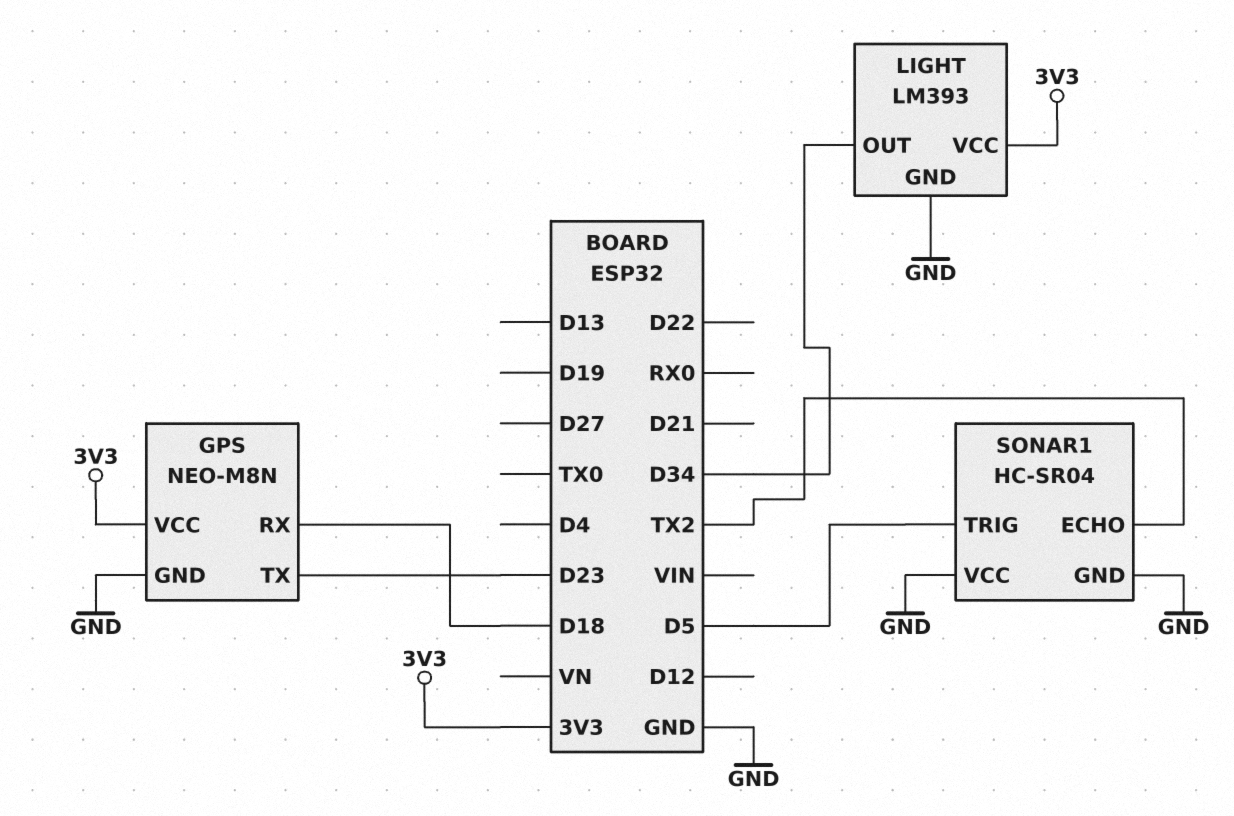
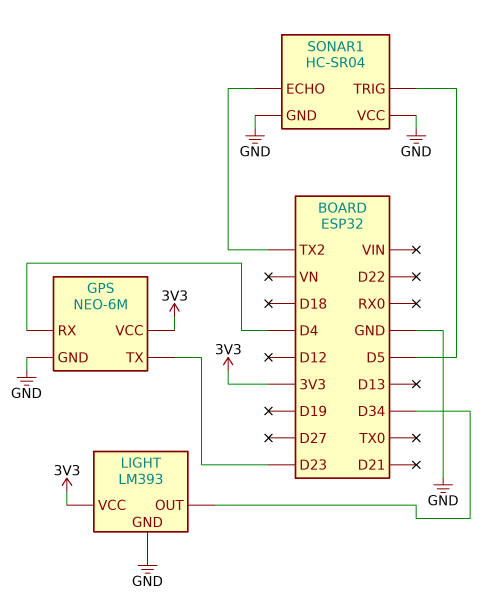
GPS: NEO-M8N -> NEO-6M
GPS pin RX: D18 -> D4

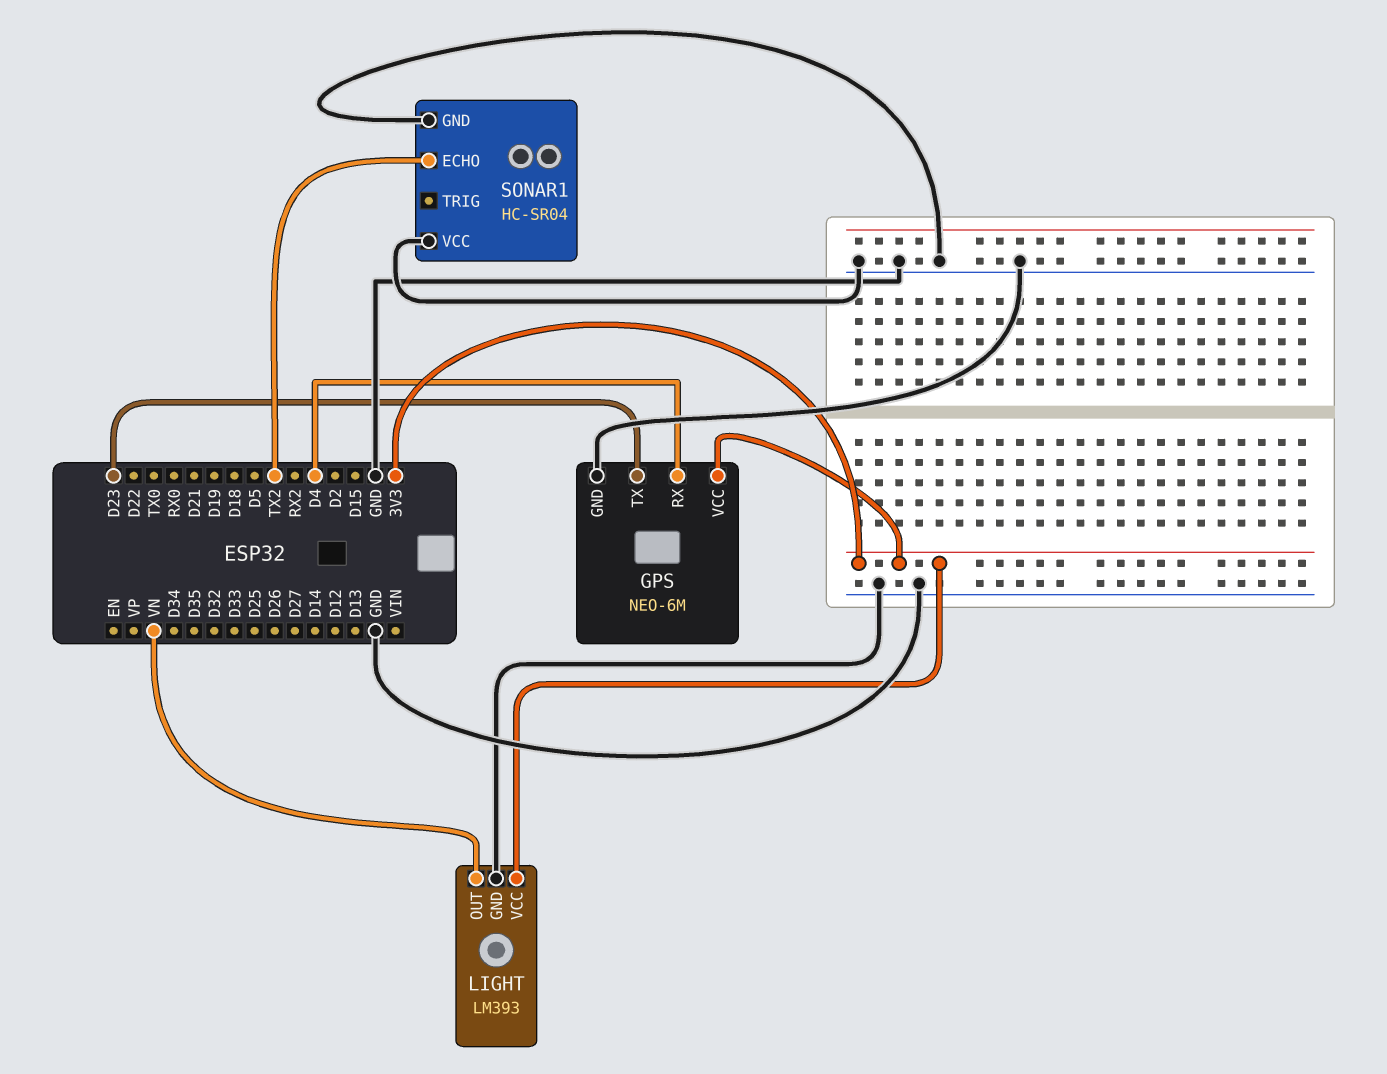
LIGHT pin OUT: D34 -> VN
SONAR1 pin TRIG: D5 -> none

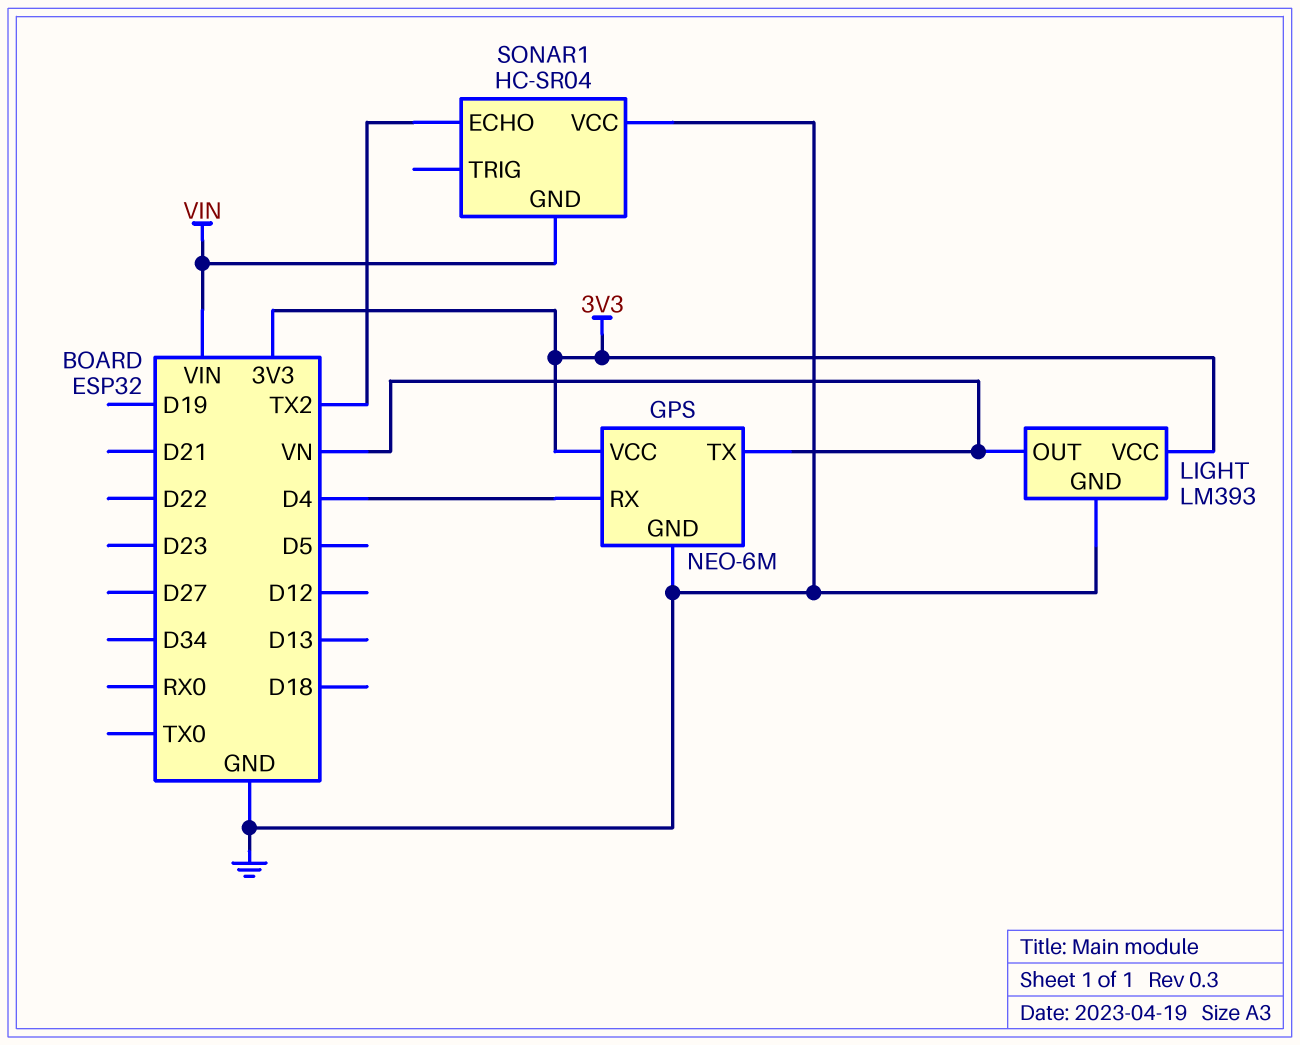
GPS pin TX: D23 -> VN
SONAR1 pin GND: GND -> VIN

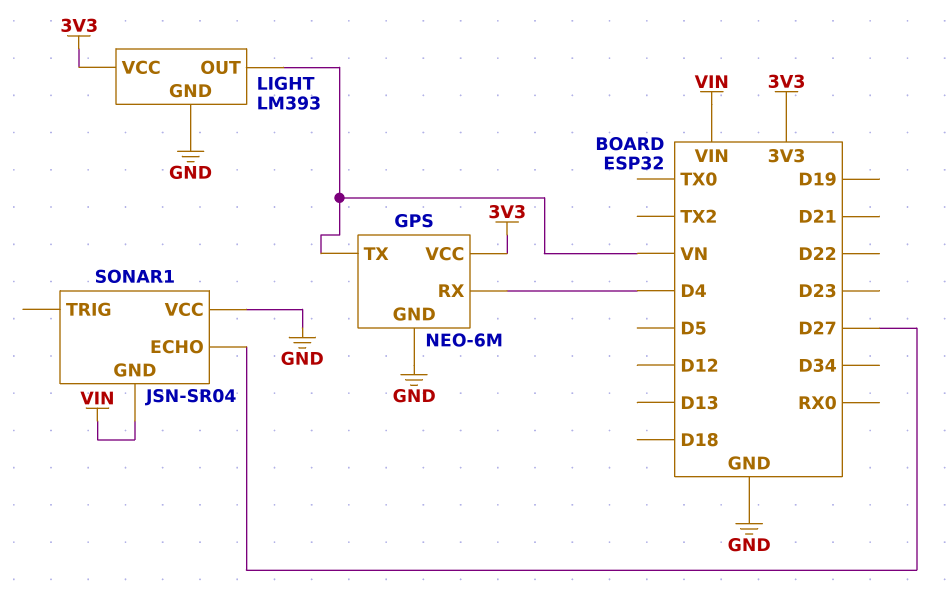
SONAR1: HC-SR04 -> JSN-SR04
SONAR1 pin ECHO: TX2 -> D27

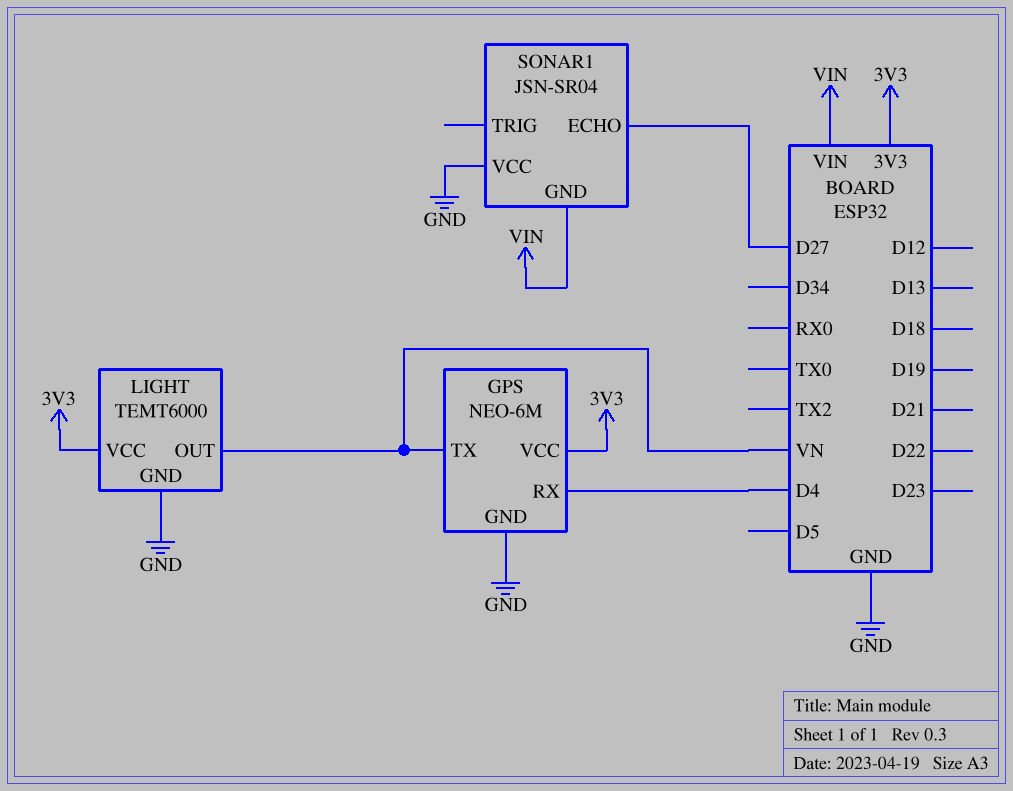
LIGHT: LM393 -> TEMT6000

